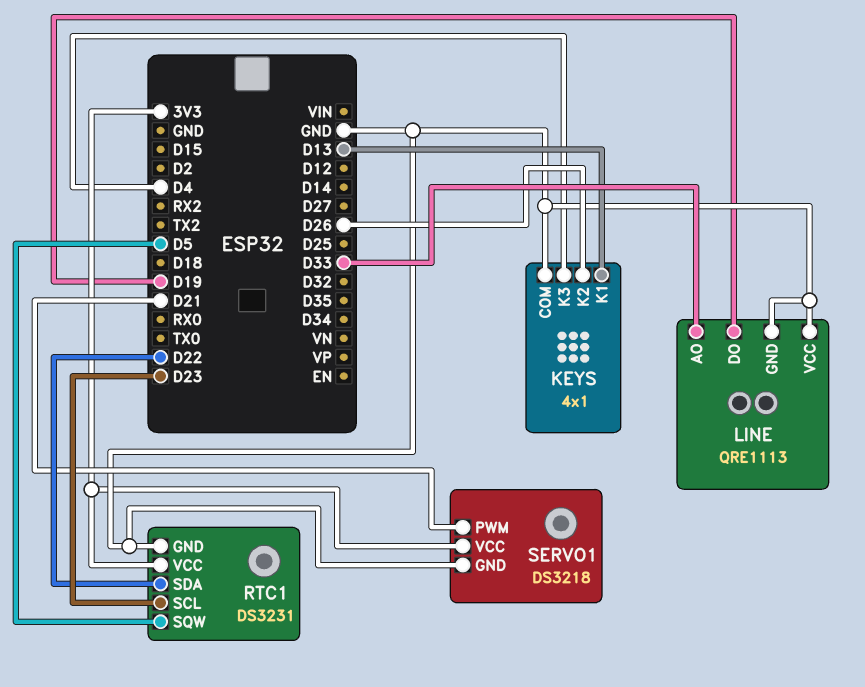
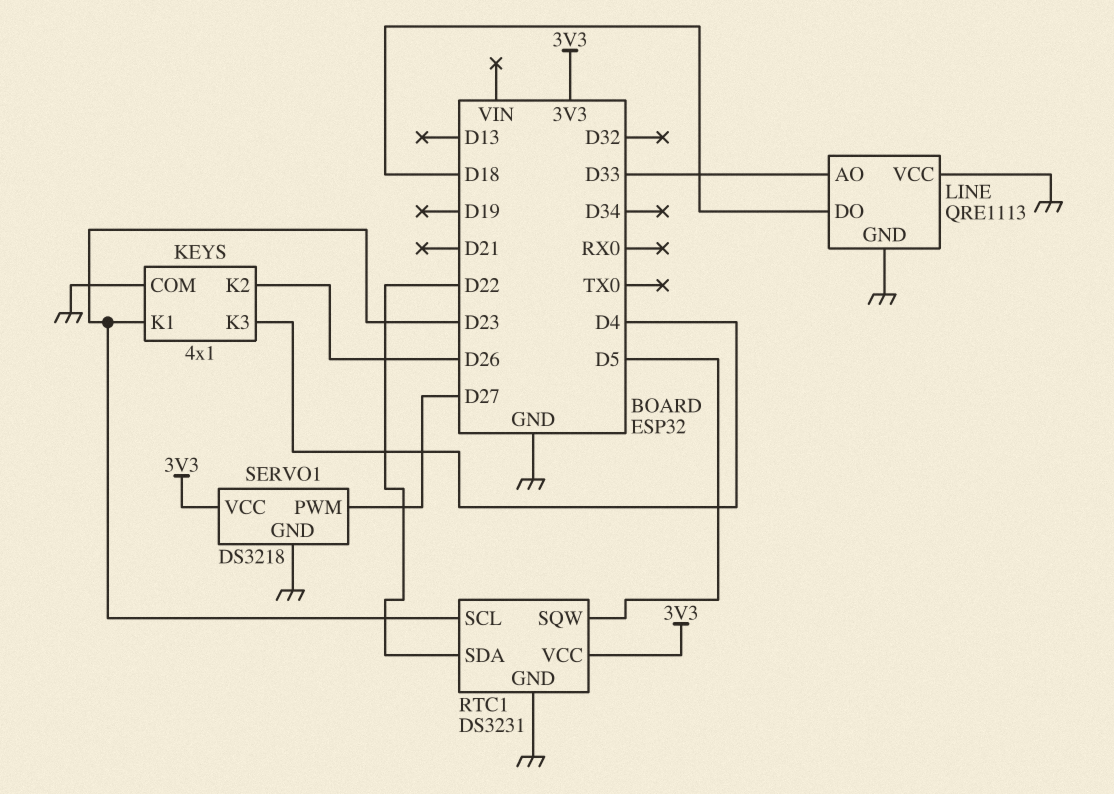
KEYS pin K1: D13 -> D23
LINE pin DO: D19 -> D18
SERVO1 pin PWM: D21 -> D27

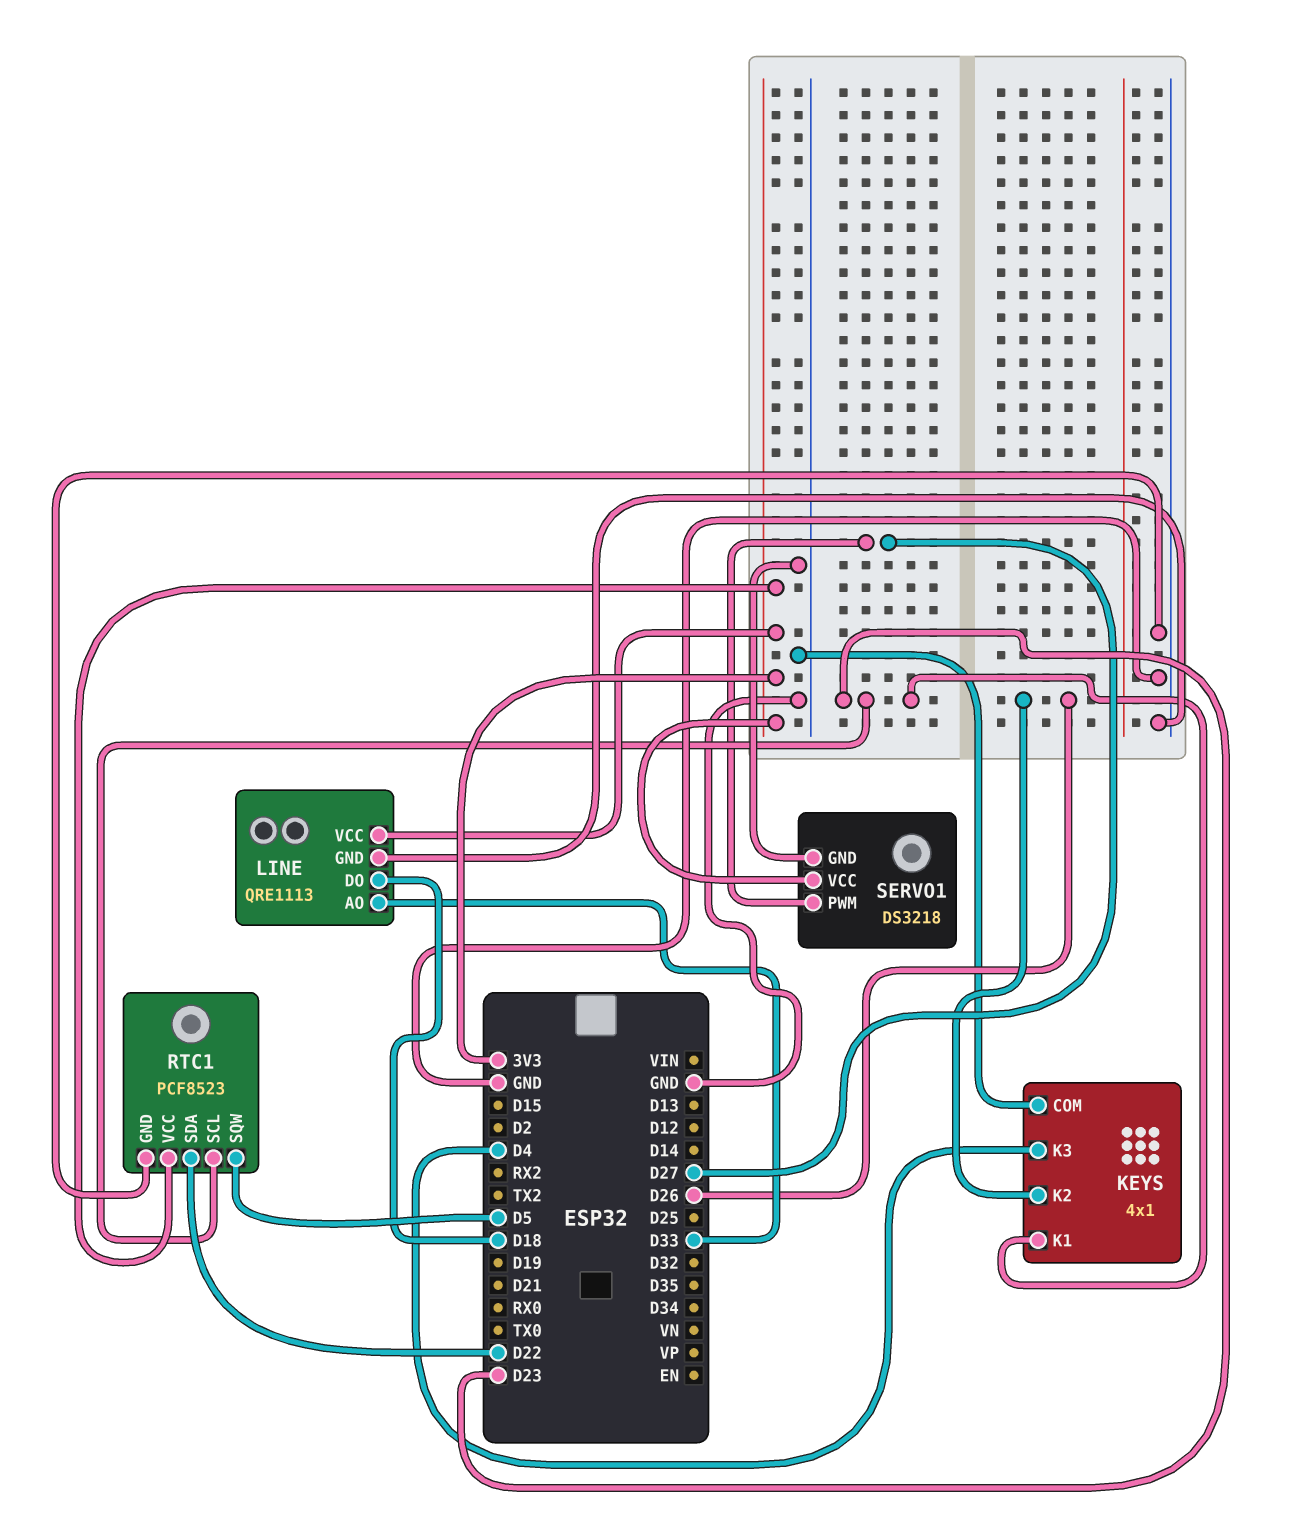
LINE pin VCC: GND -> 3V3
RTC1: DS3231 -> PCF8523

